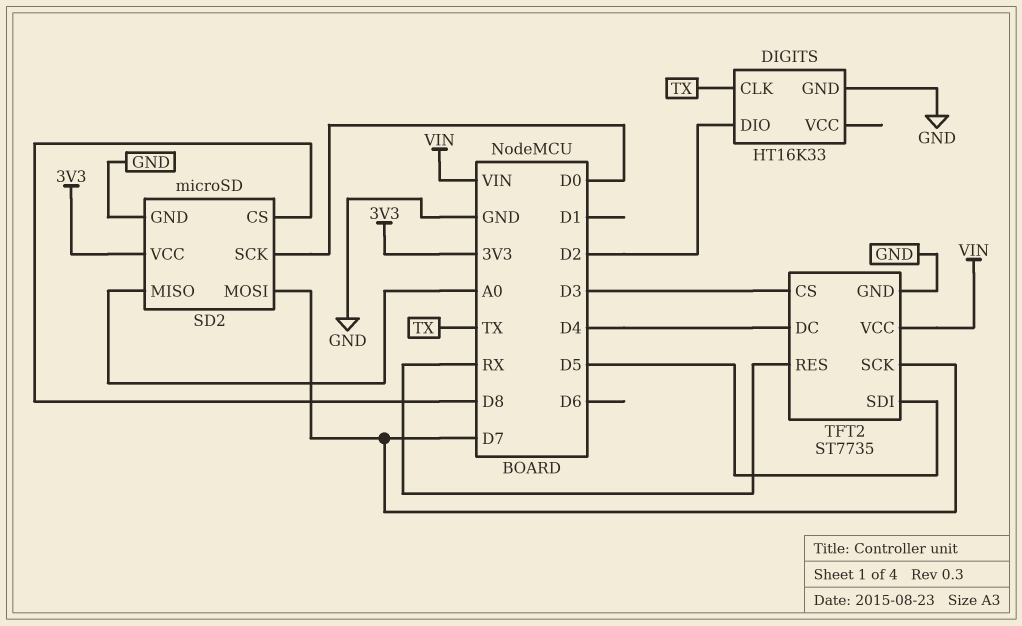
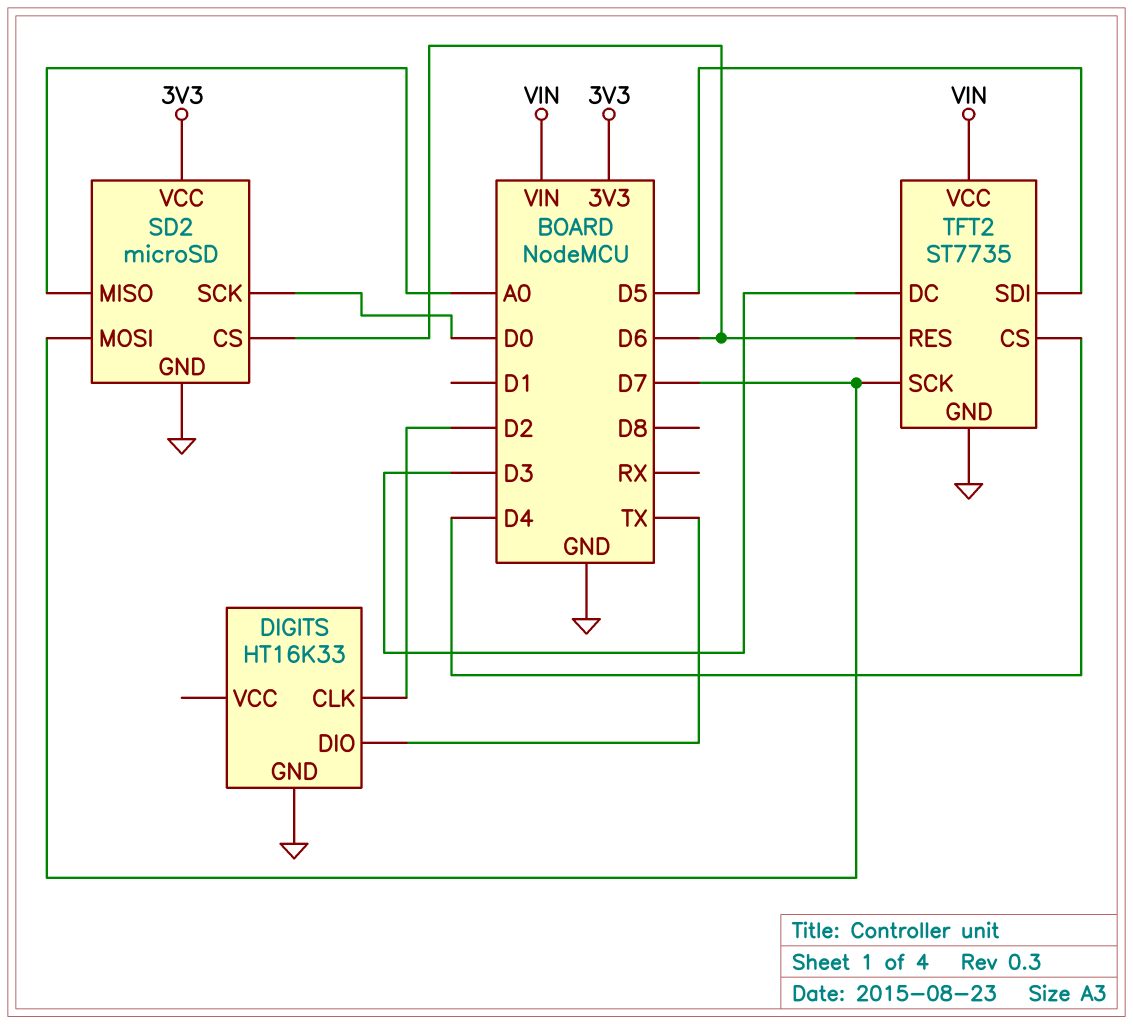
DIGITS pin CLK: TX -> D2
DIGITS pin DIO: D2 -> TX
SD2 pin CS: D8 -> D6
TFT2 pin CS: D3 -> D4
TFT2 pin DC: D4 -> D3
TFT2 pin RES: RX -> D6

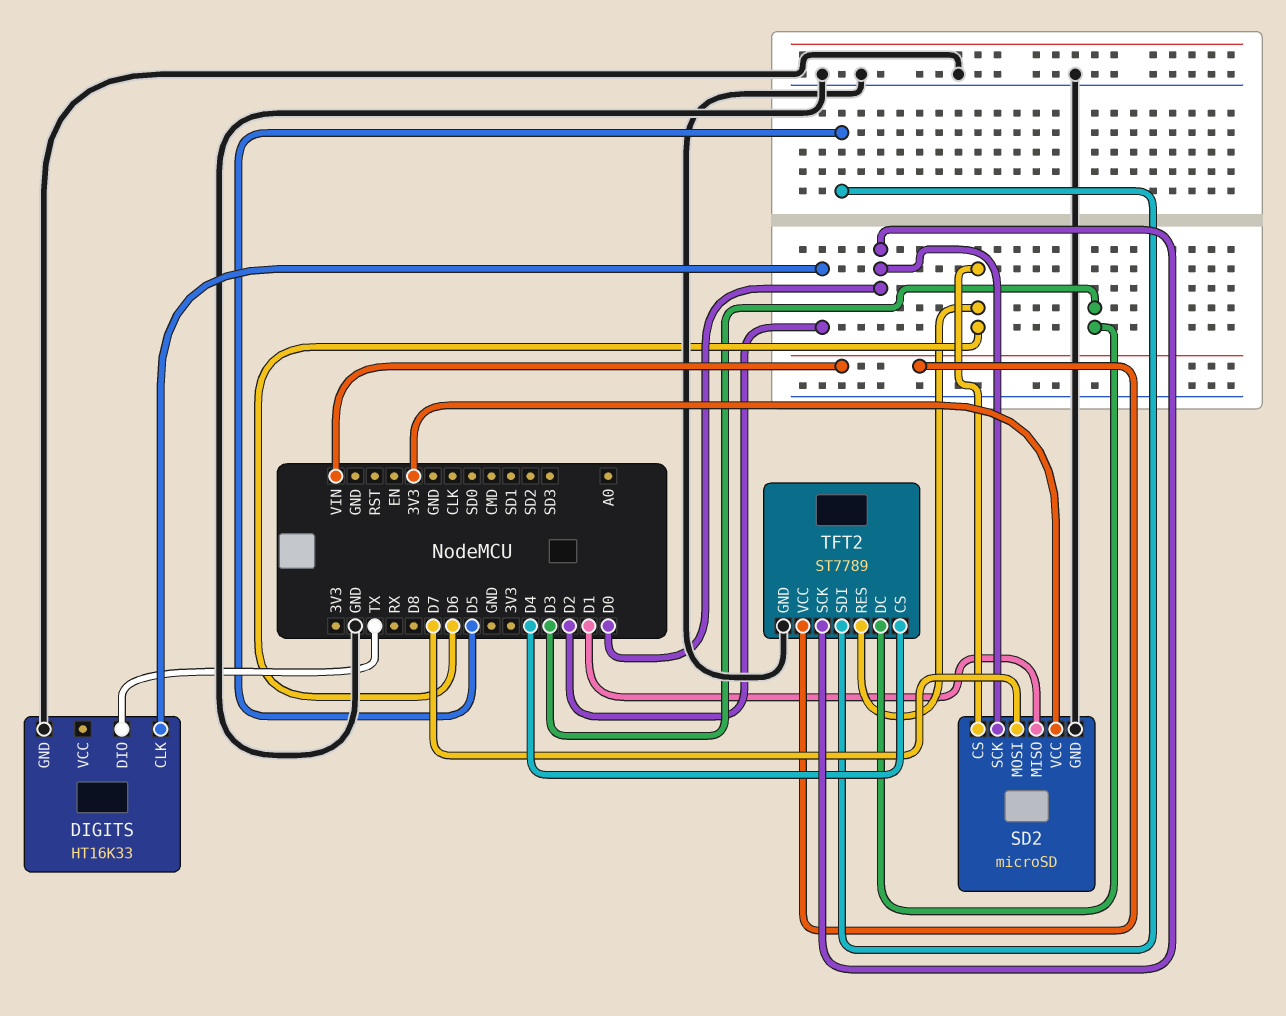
SD2 pin MISO: A0 -> D1
TFT2: ST7735 -> ST7789
TFT2 pin SCK: D7 -> D0

